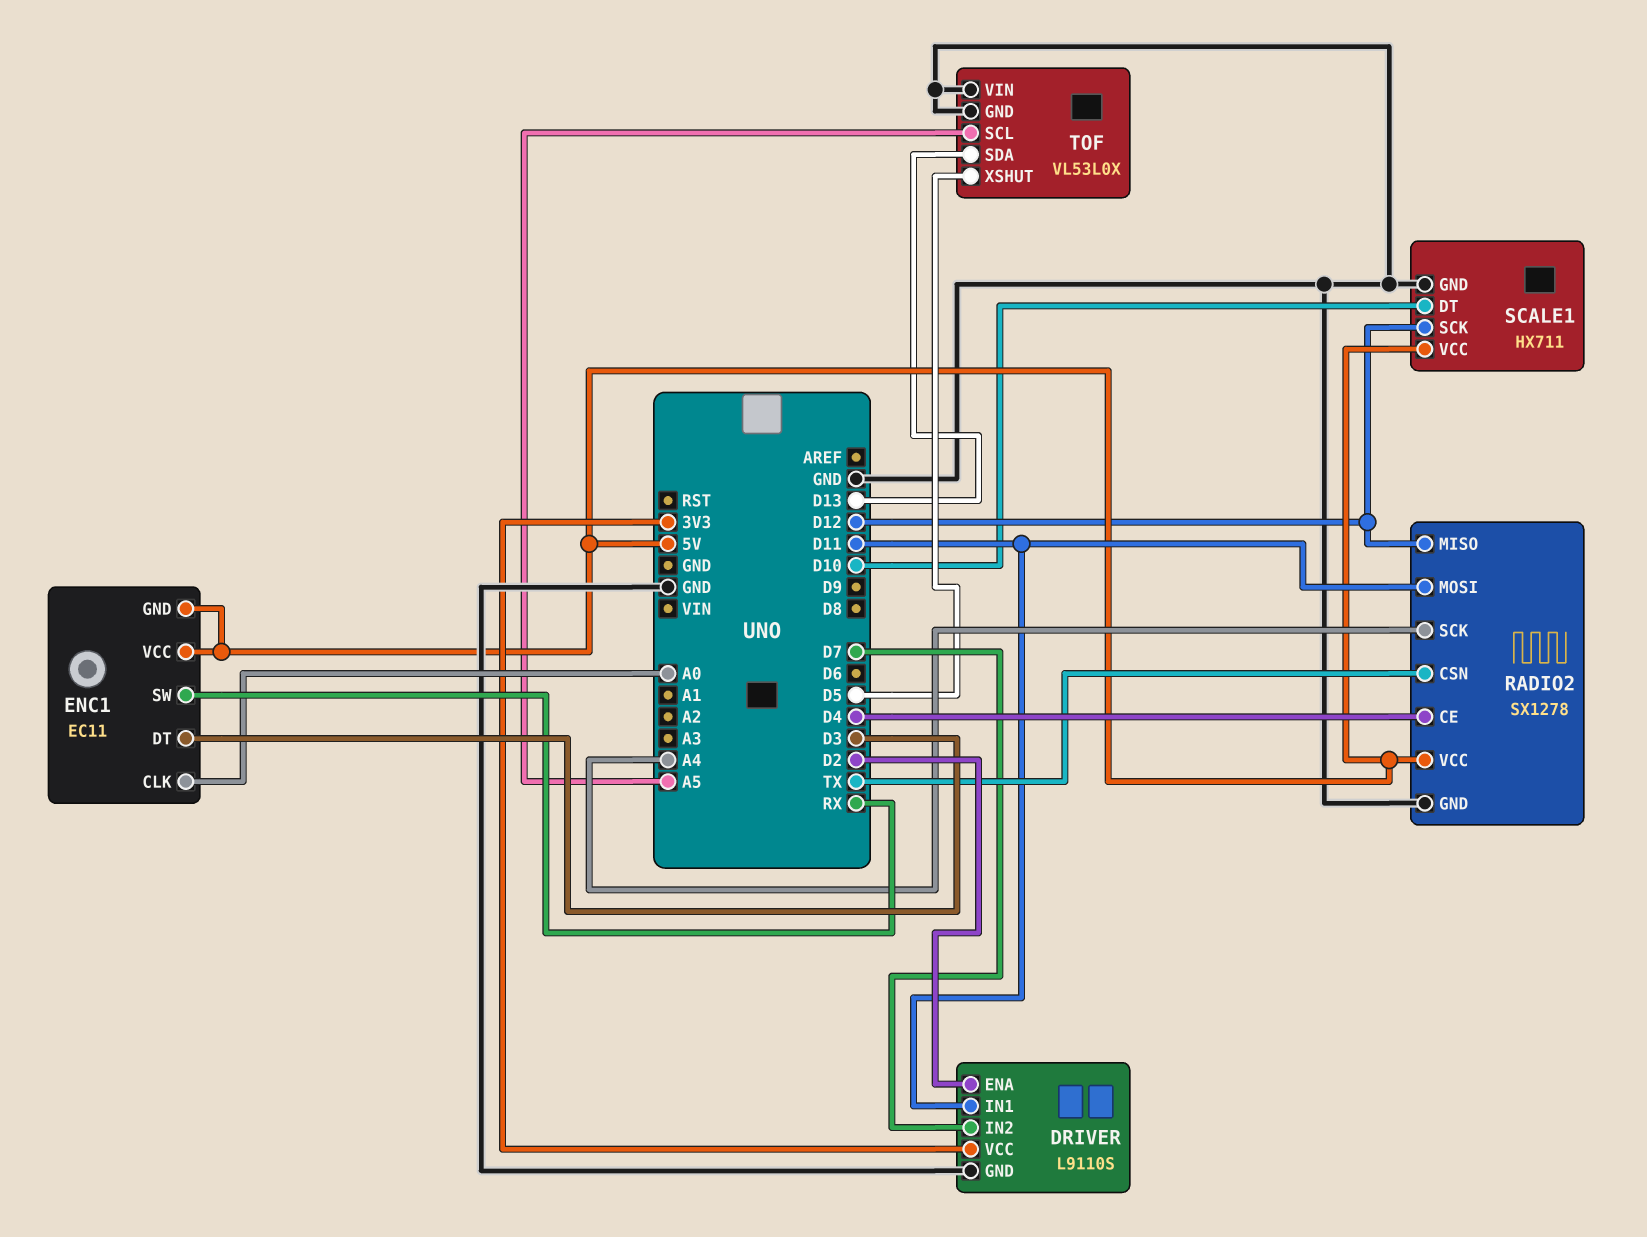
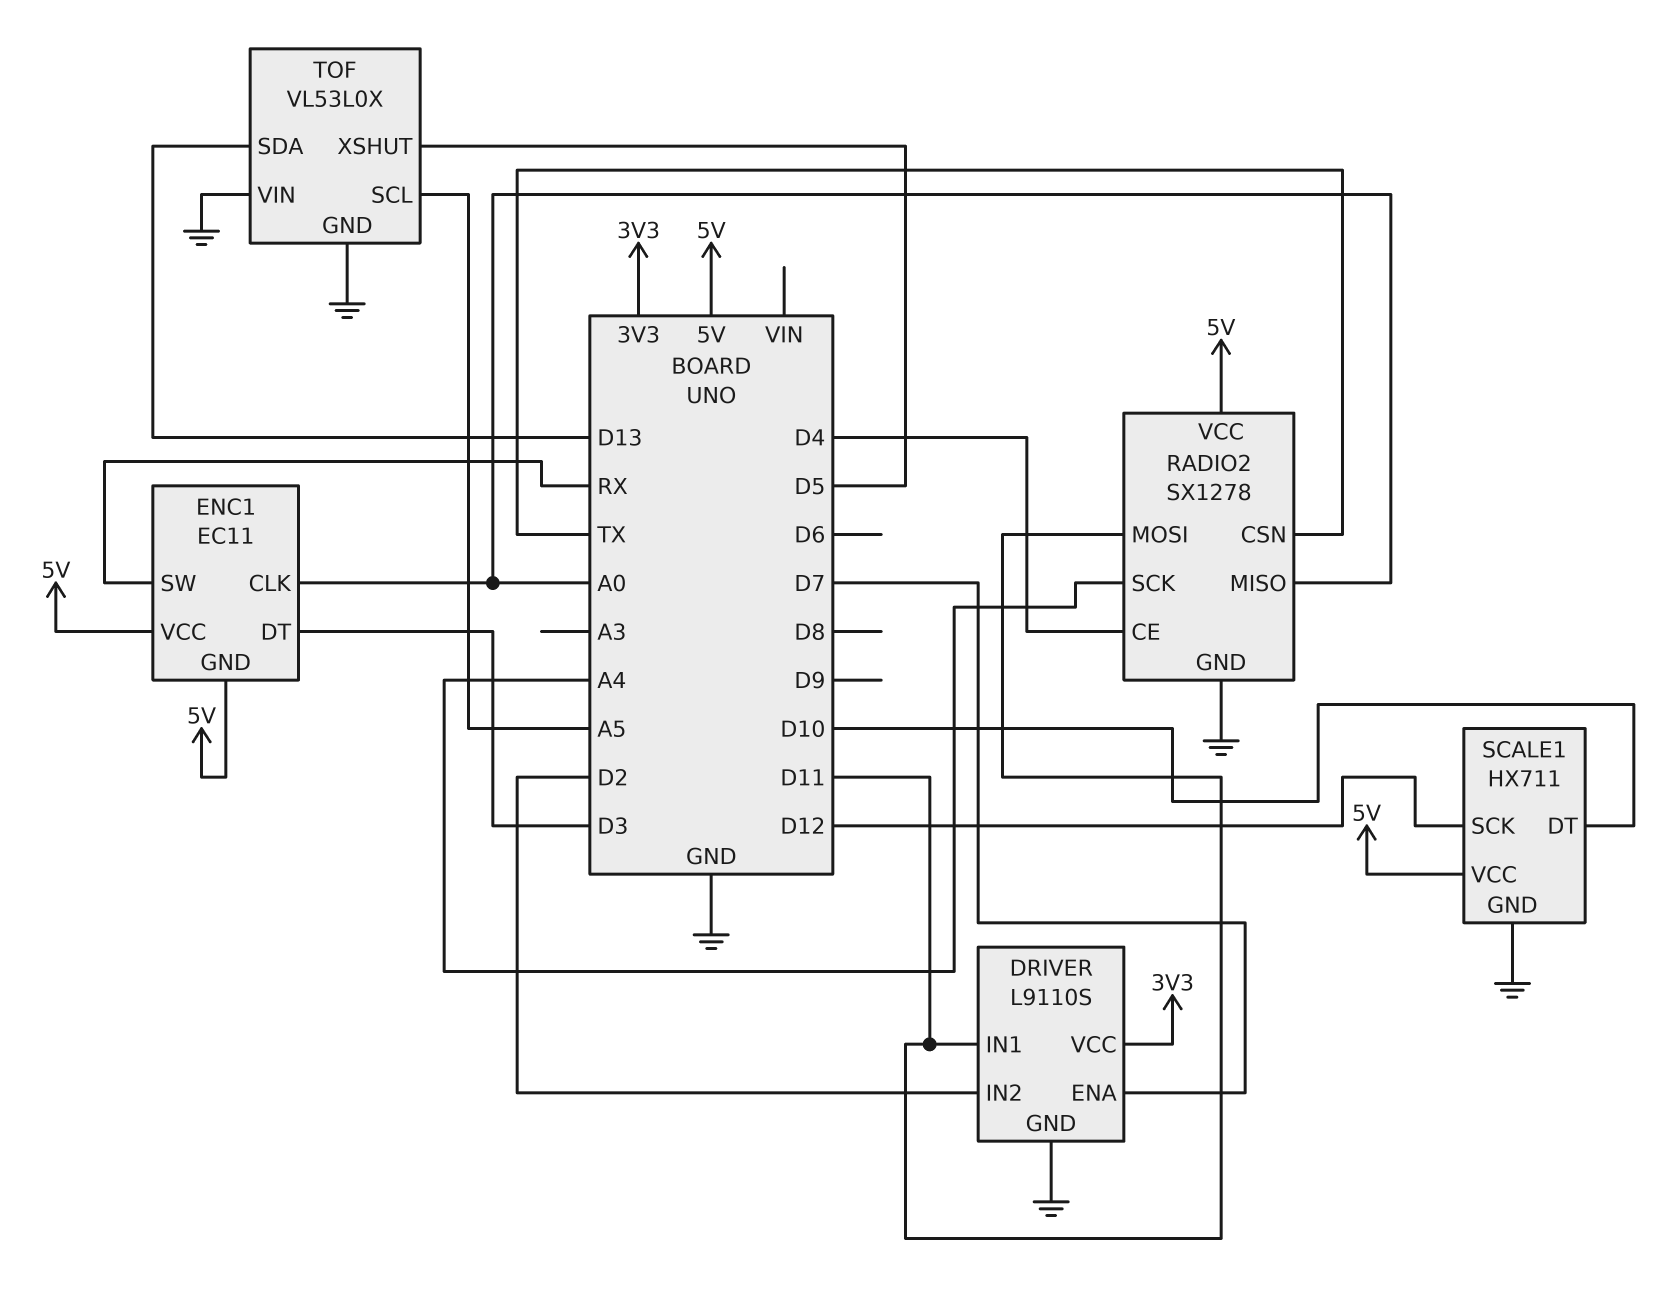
DRIVER pin ENA: D2 -> D7
DRIVER pin IN2: D7 -> D2
RADIO2 pin MISO: D12 -> A0

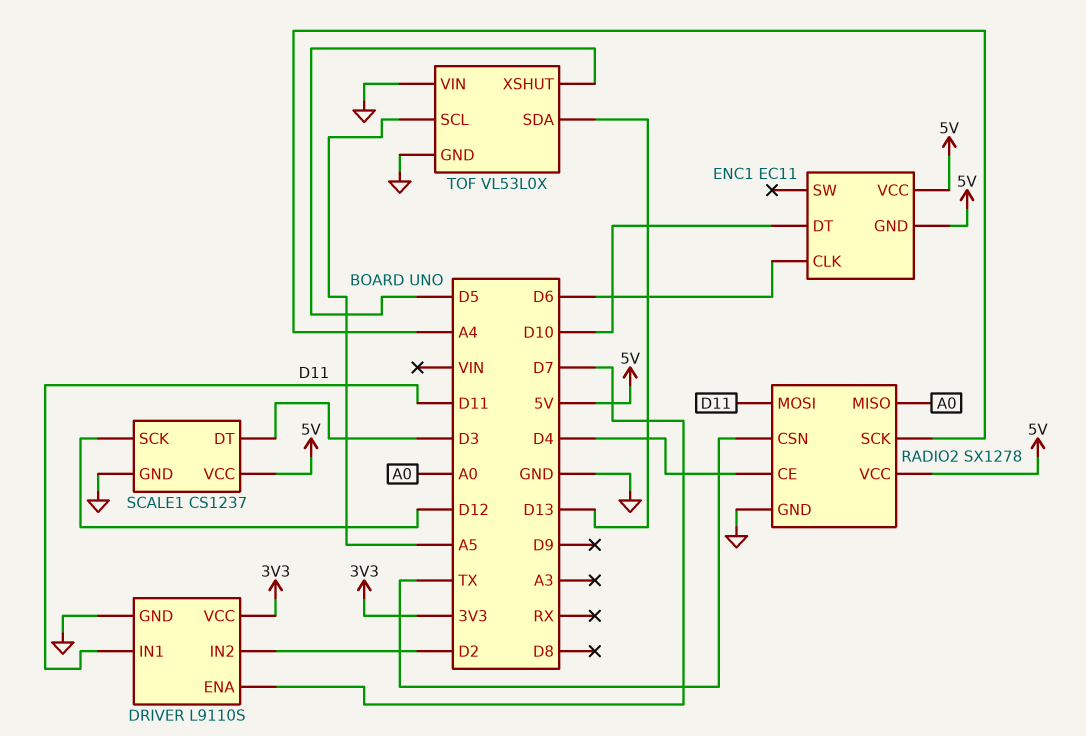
ENC1 pin CLK: A0 -> D6
ENC1 pin DT: D3 -> D10
ENC1 pin SW: RX -> none
SCALE1: HX711 -> CS1237
SCALE1 pin DT: D10 -> D3

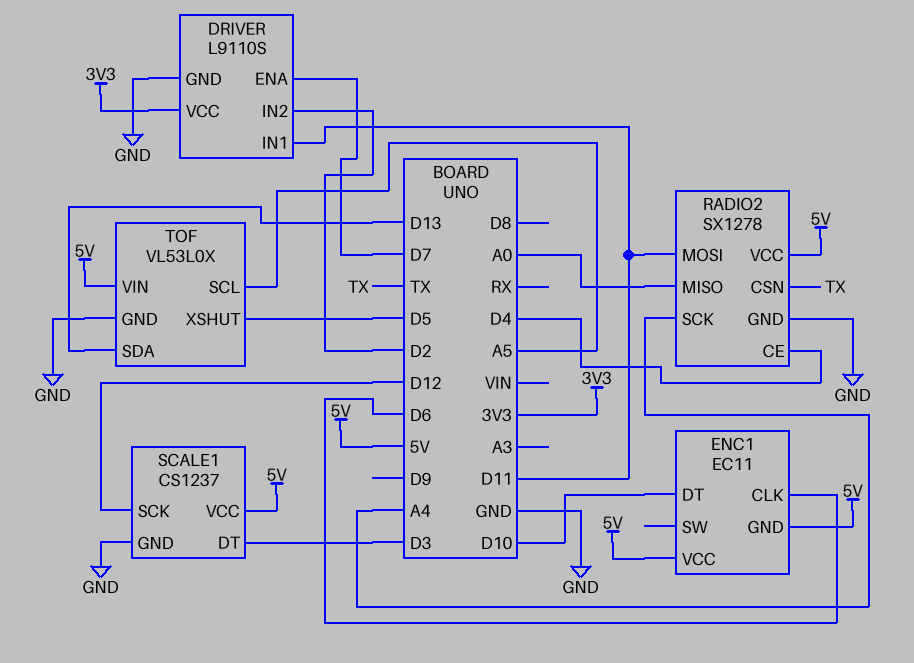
TOF pin VIN: GND -> 5V

